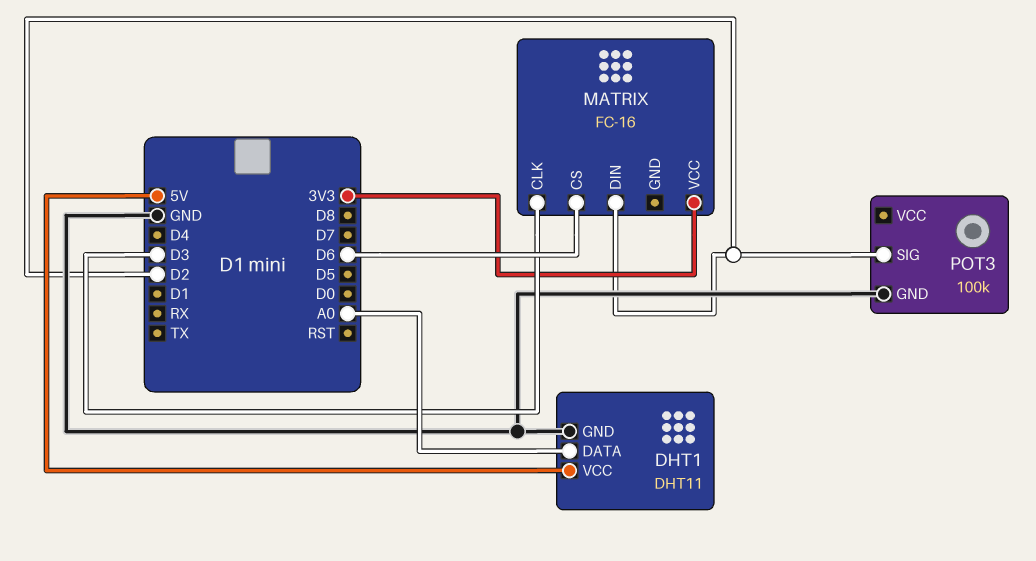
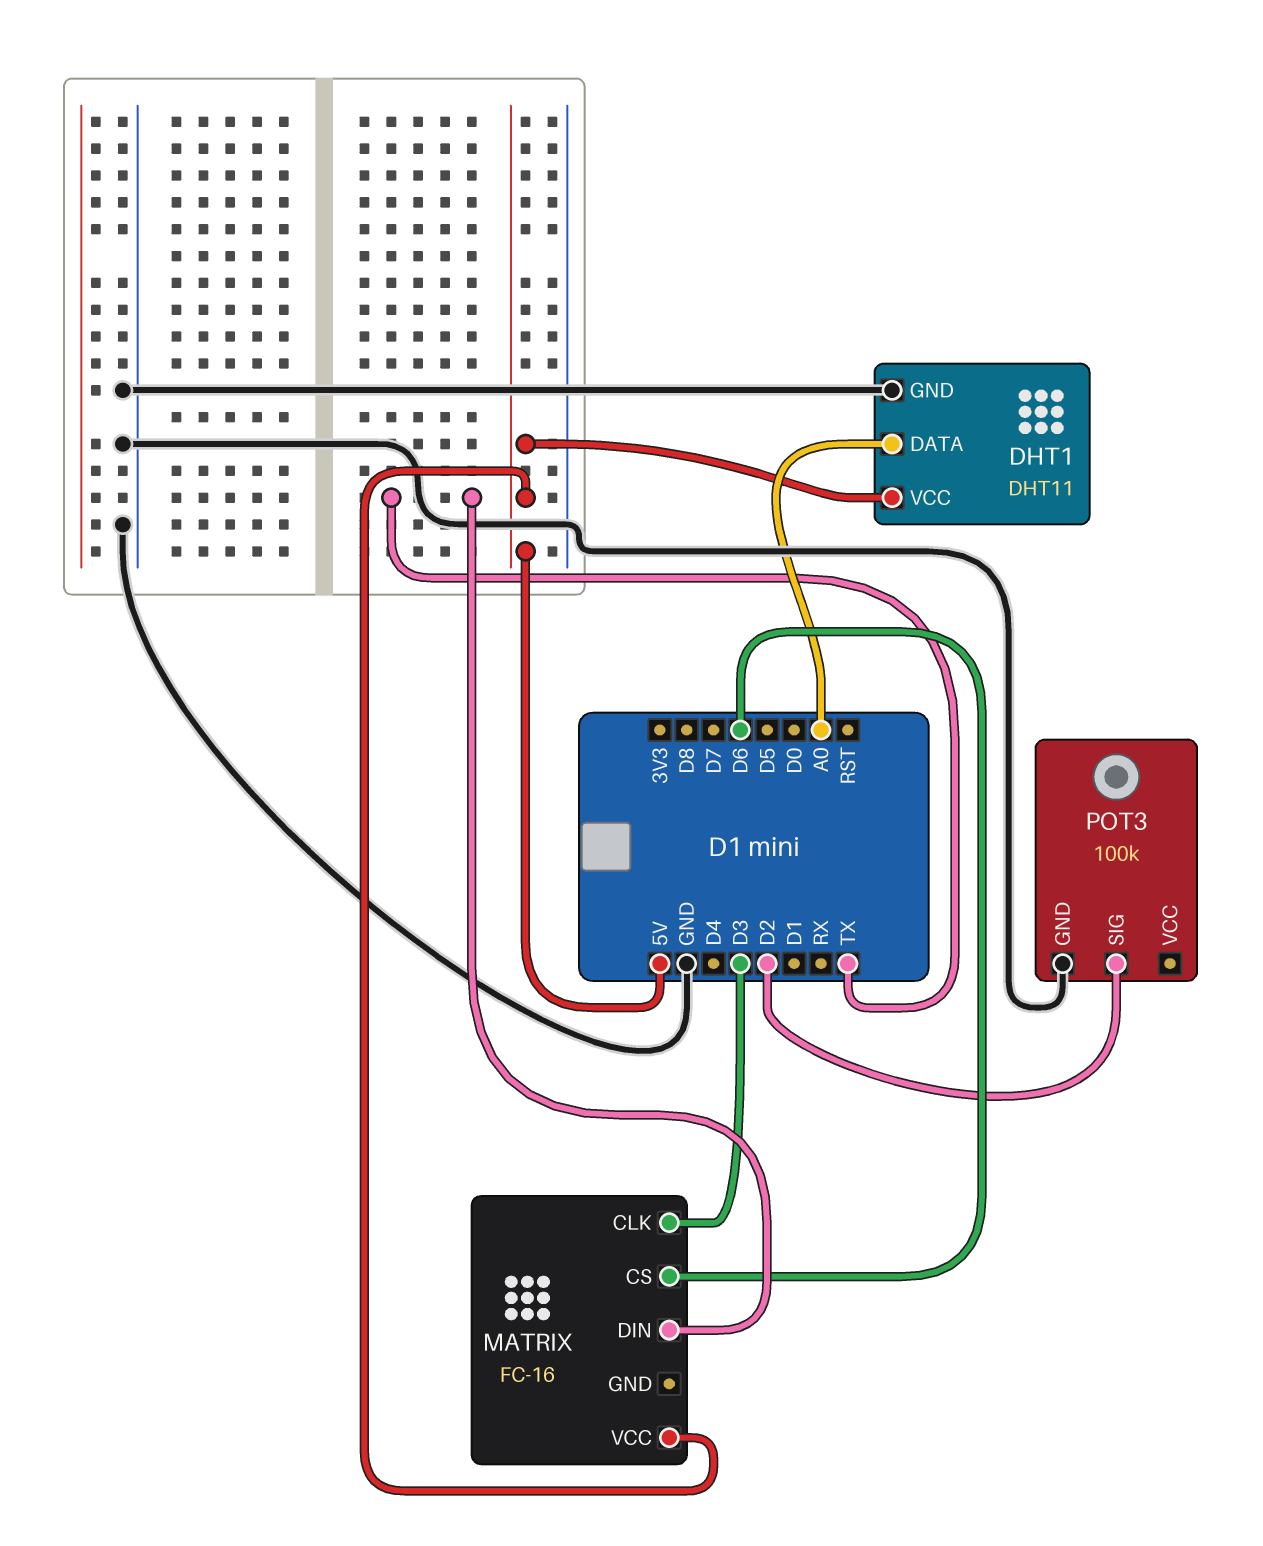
MATRIX pin DIN: D2 -> TX
MATRIX pin VCC: 3V3 -> 5V

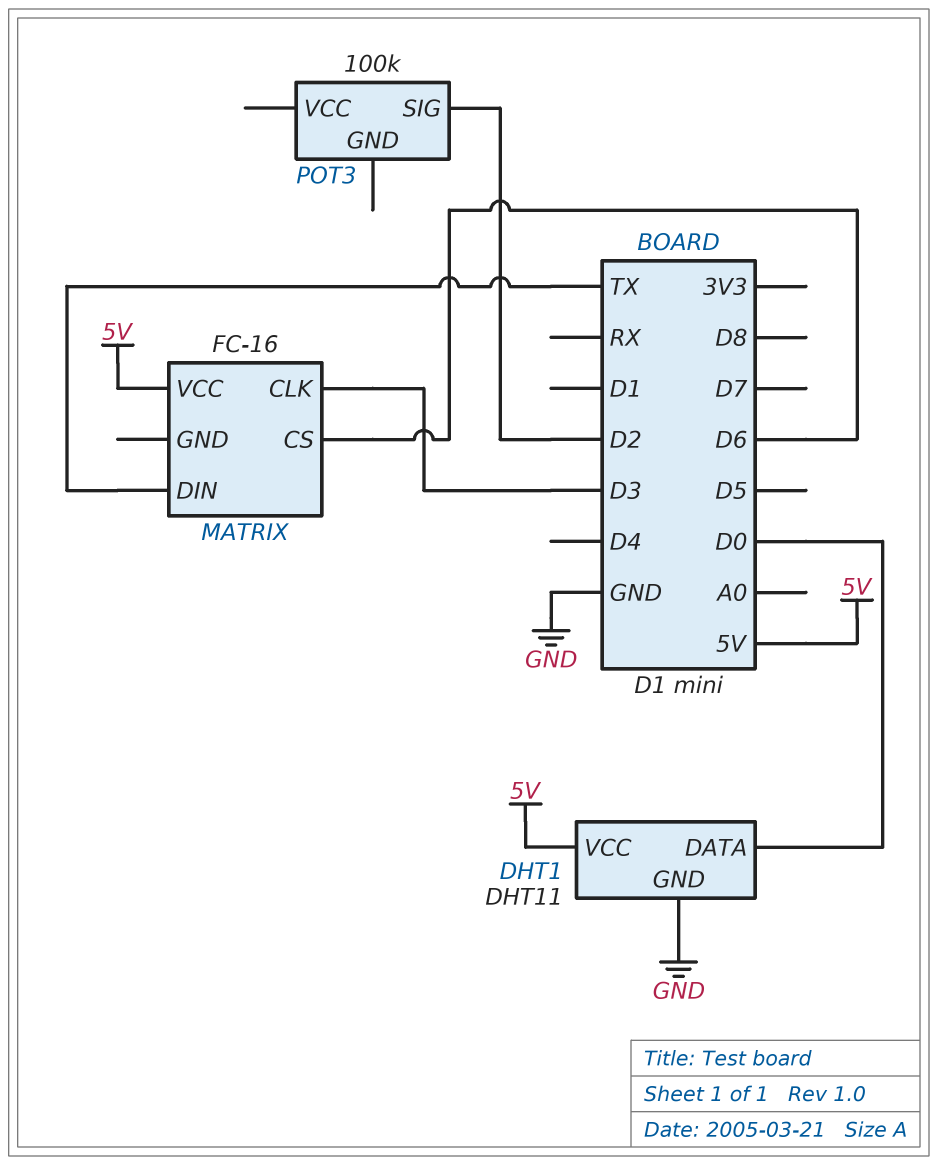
DHT1 pin DATA: A0 -> D0
POT3 pin GND: GND -> none

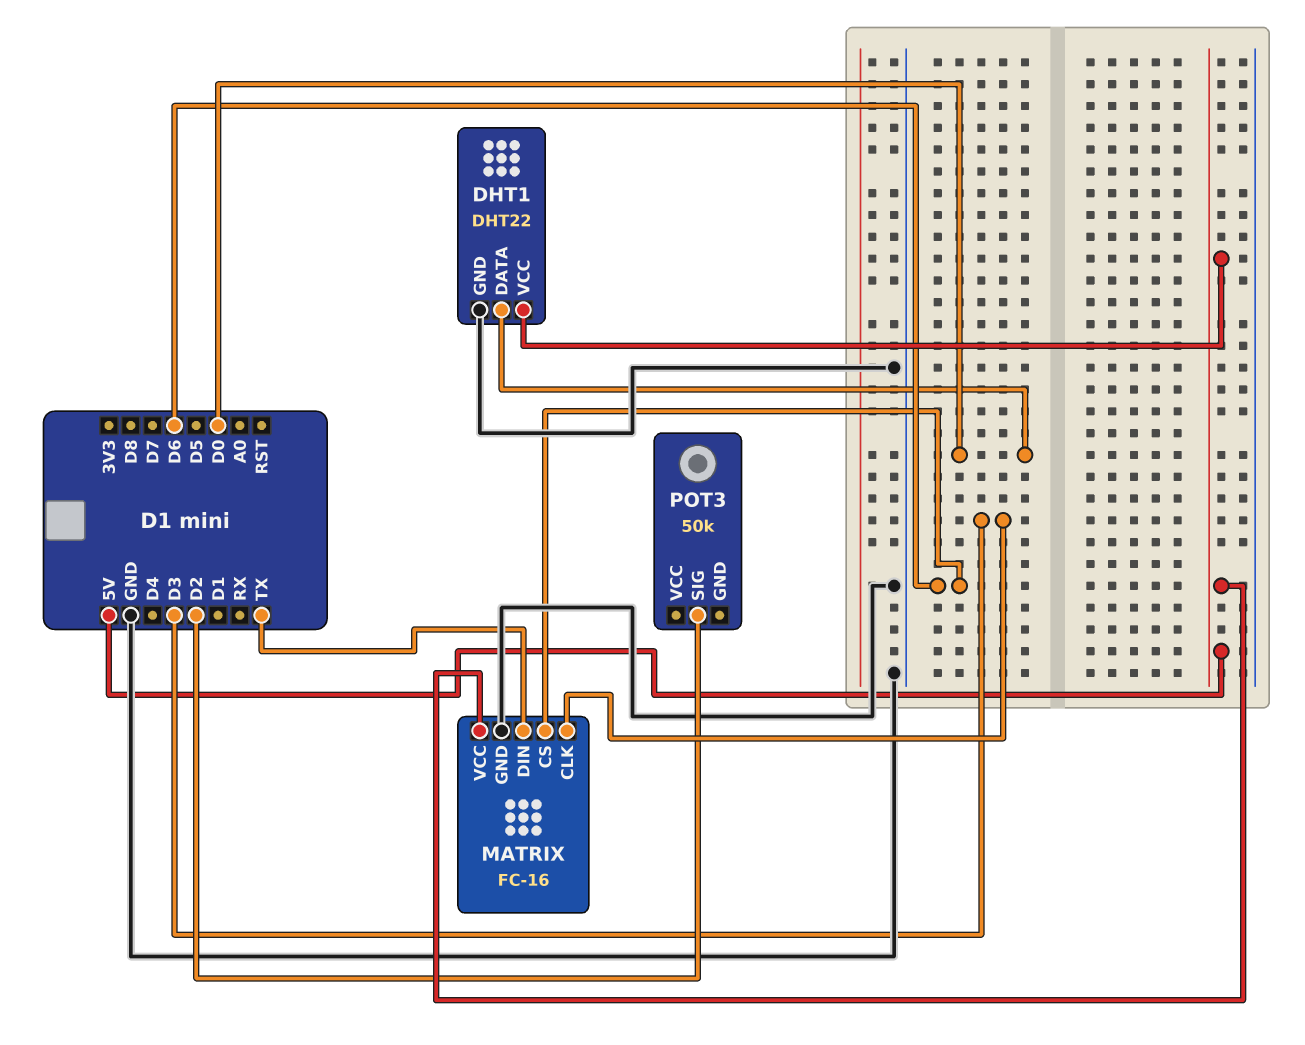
DHT1: DHT11 -> DHT22
MATRIX pin GND: none -> GND
POT3: 100k -> 50k

